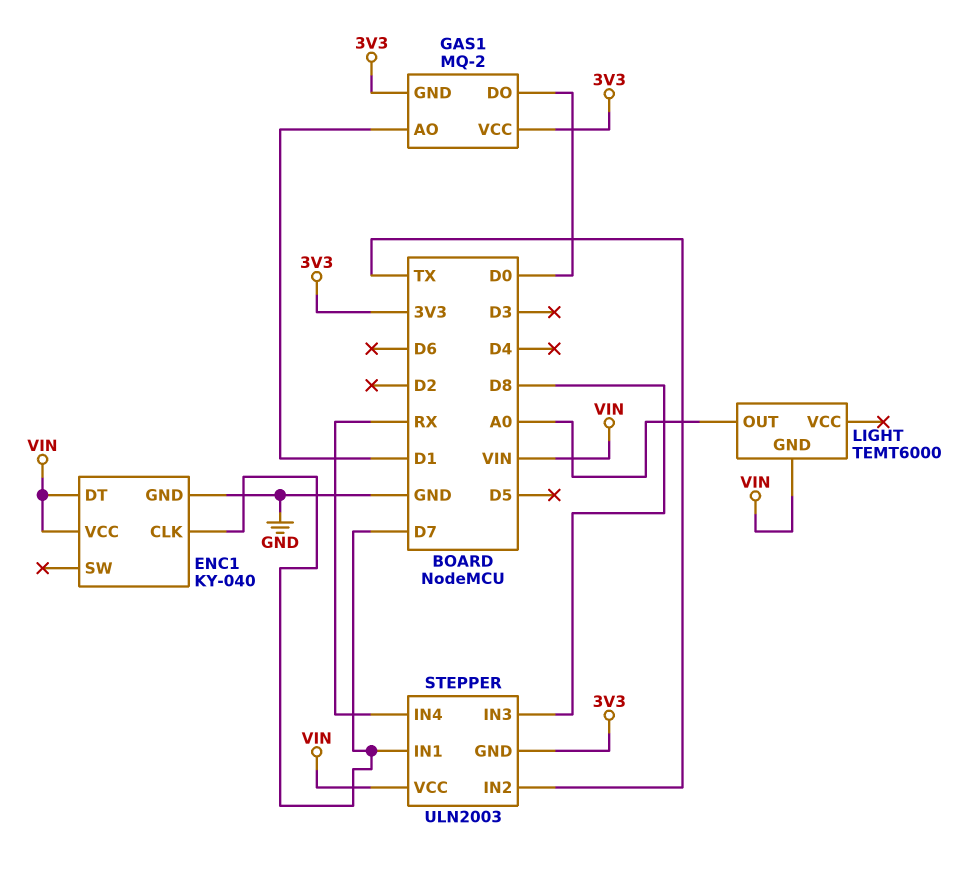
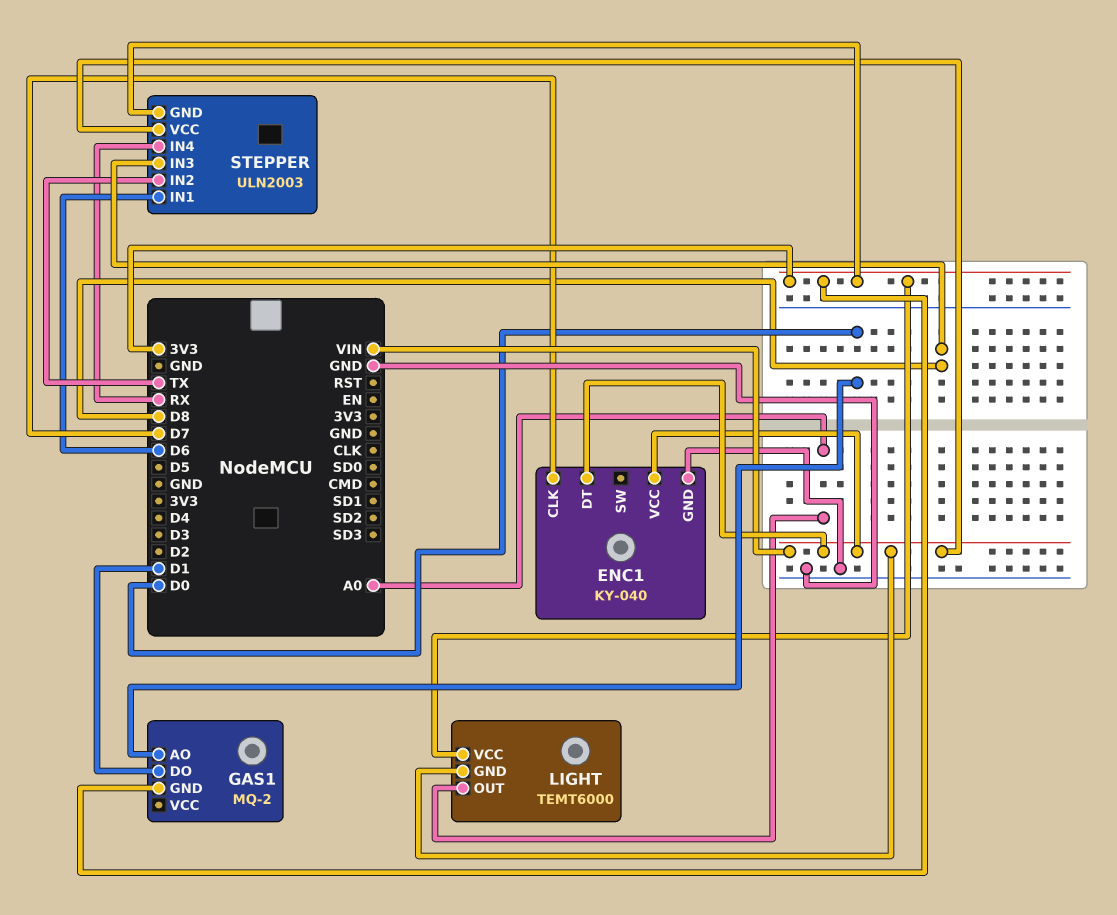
GAS1 pin AO: D1 -> D0
GAS1 pin DO: D0 -> D1
GAS1 pin VCC: 3V3 -> none
LIGHT pin VCC: none -> 3V3
STEPPER pin IN1: D7 -> D6

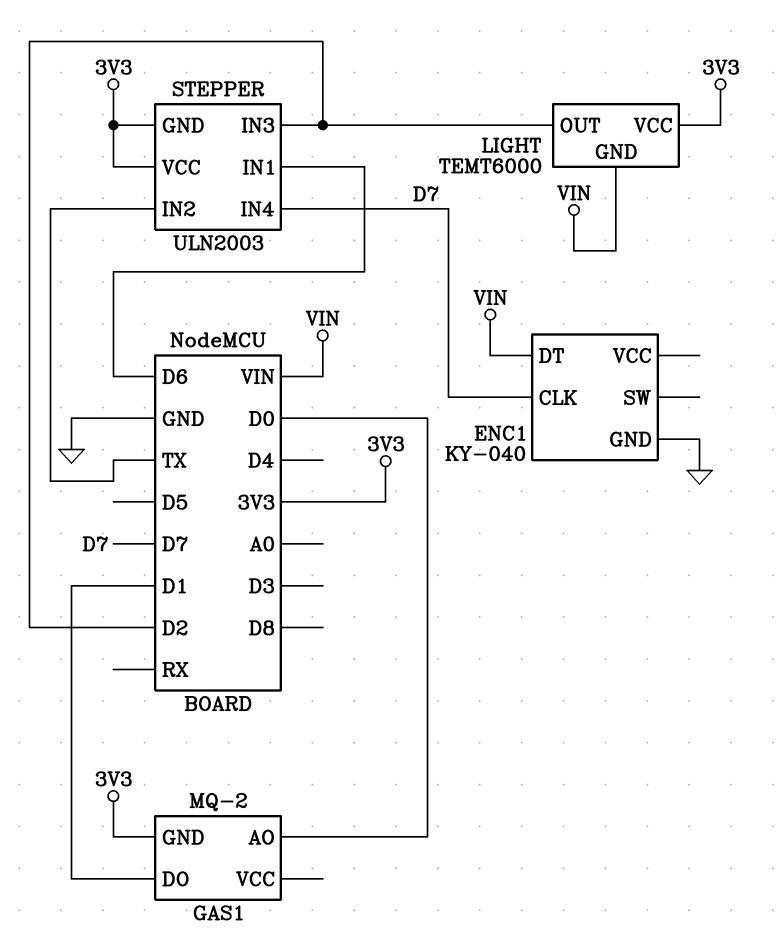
ENC1 pin VCC: VIN -> none
LIGHT pin OUT: A0 -> D2
STEPPER pin IN3: D8 -> D2
STEPPER pin IN4: RX -> D7
STEPPER pin VCC: VIN -> 3V3

